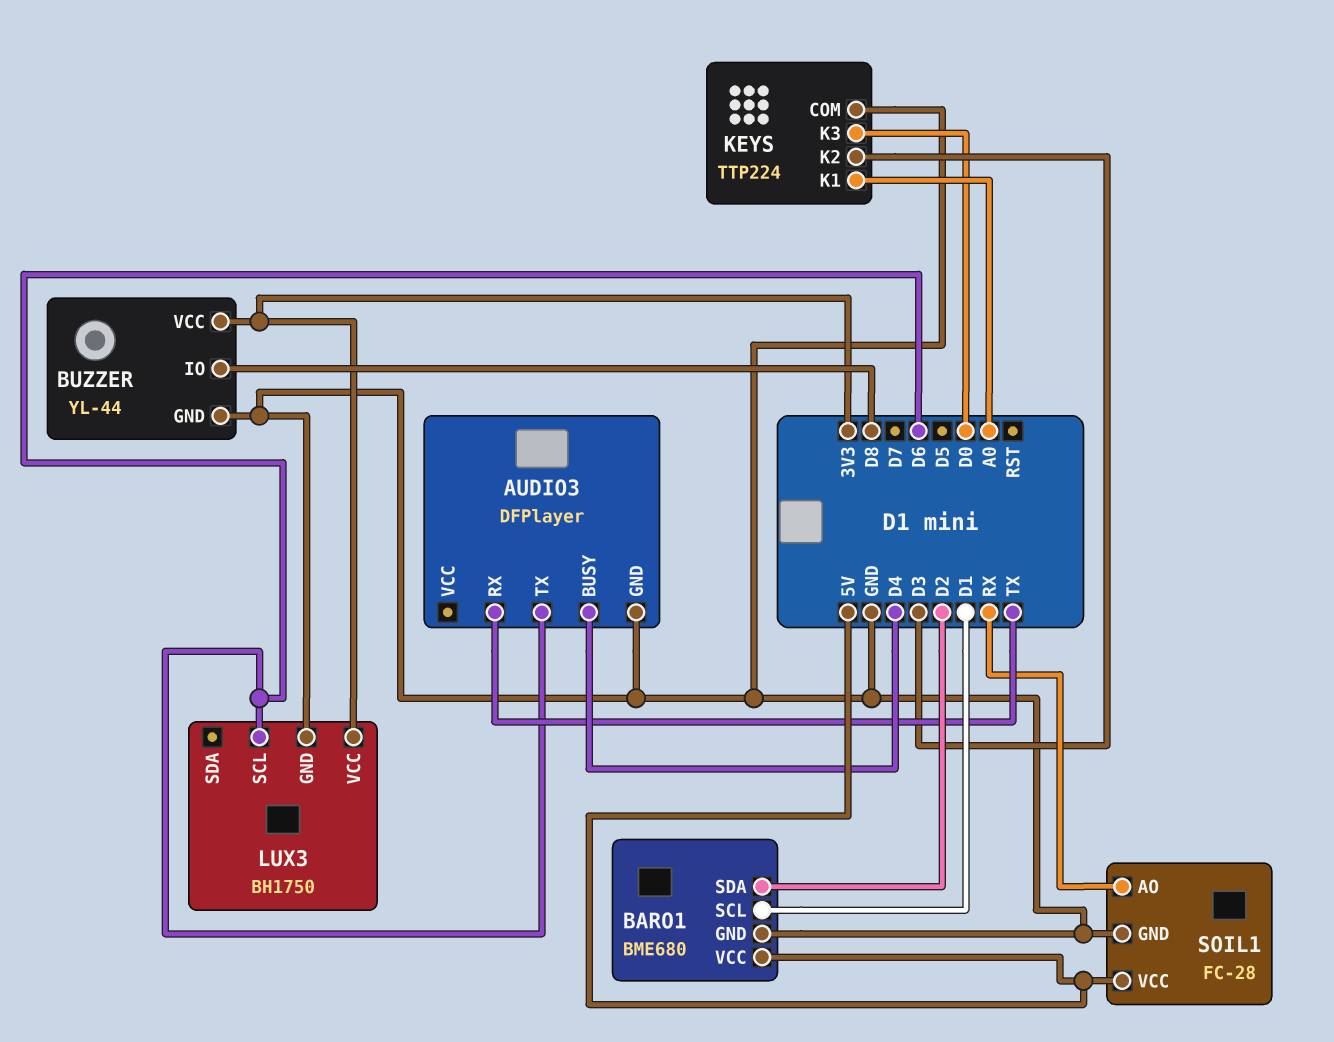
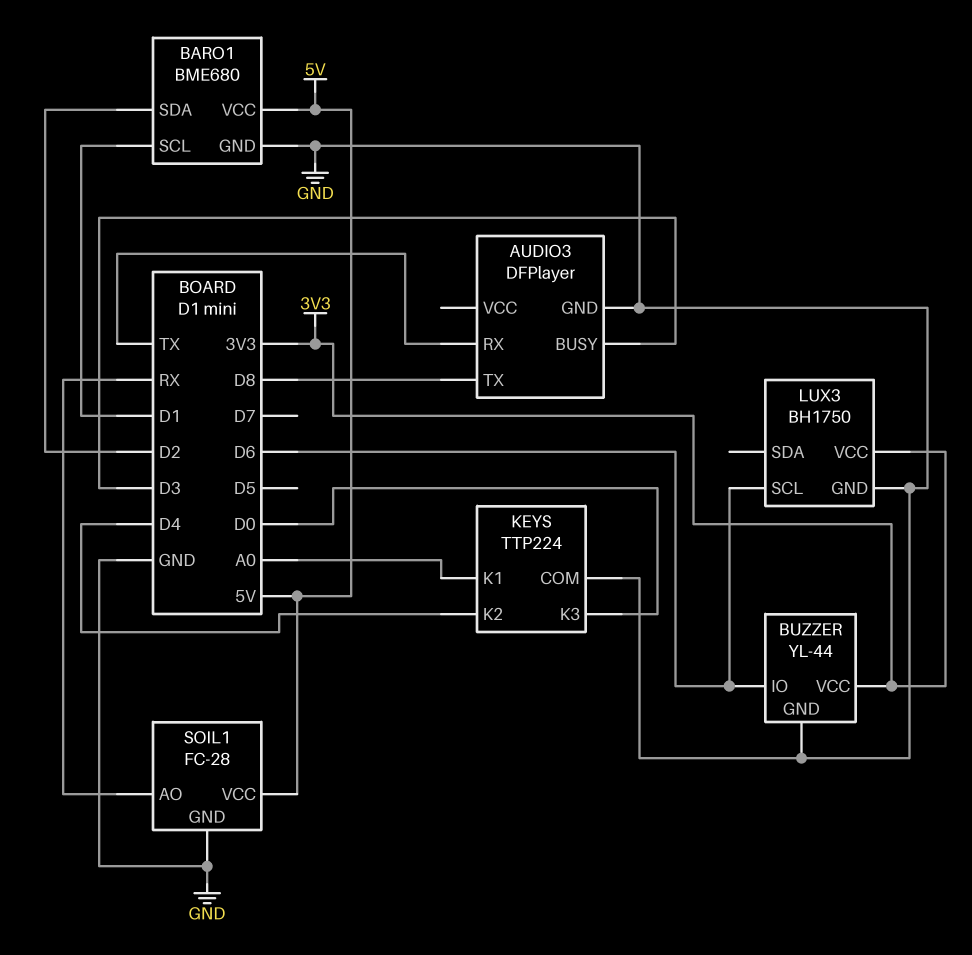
AUDIO3 pin BUSY: D4 -> D3
AUDIO3 pin TX: D6 -> D8
BUZZER pin IO: D8 -> D6
KEYS pin K2: D3 -> D4

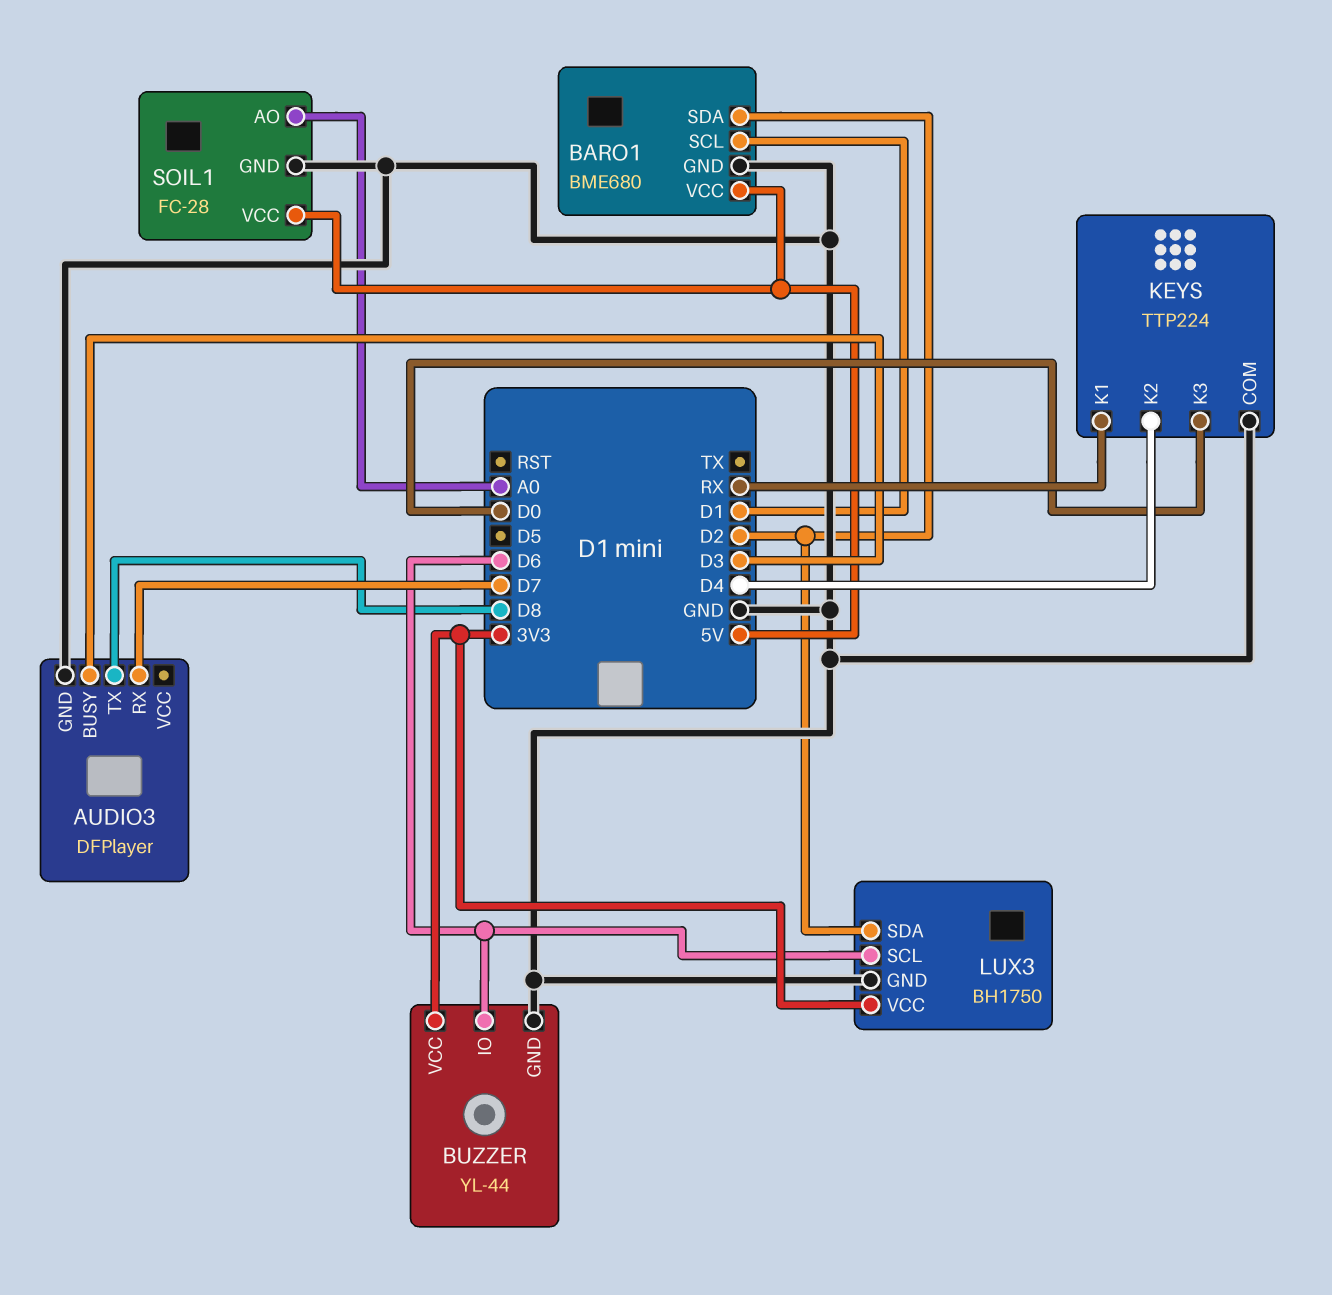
AUDIO3 pin RX: TX -> D7
KEYS pin K1: A0 -> RX
LUX3 pin SDA: none -> D2
SOIL1 pin AO: RX -> A0

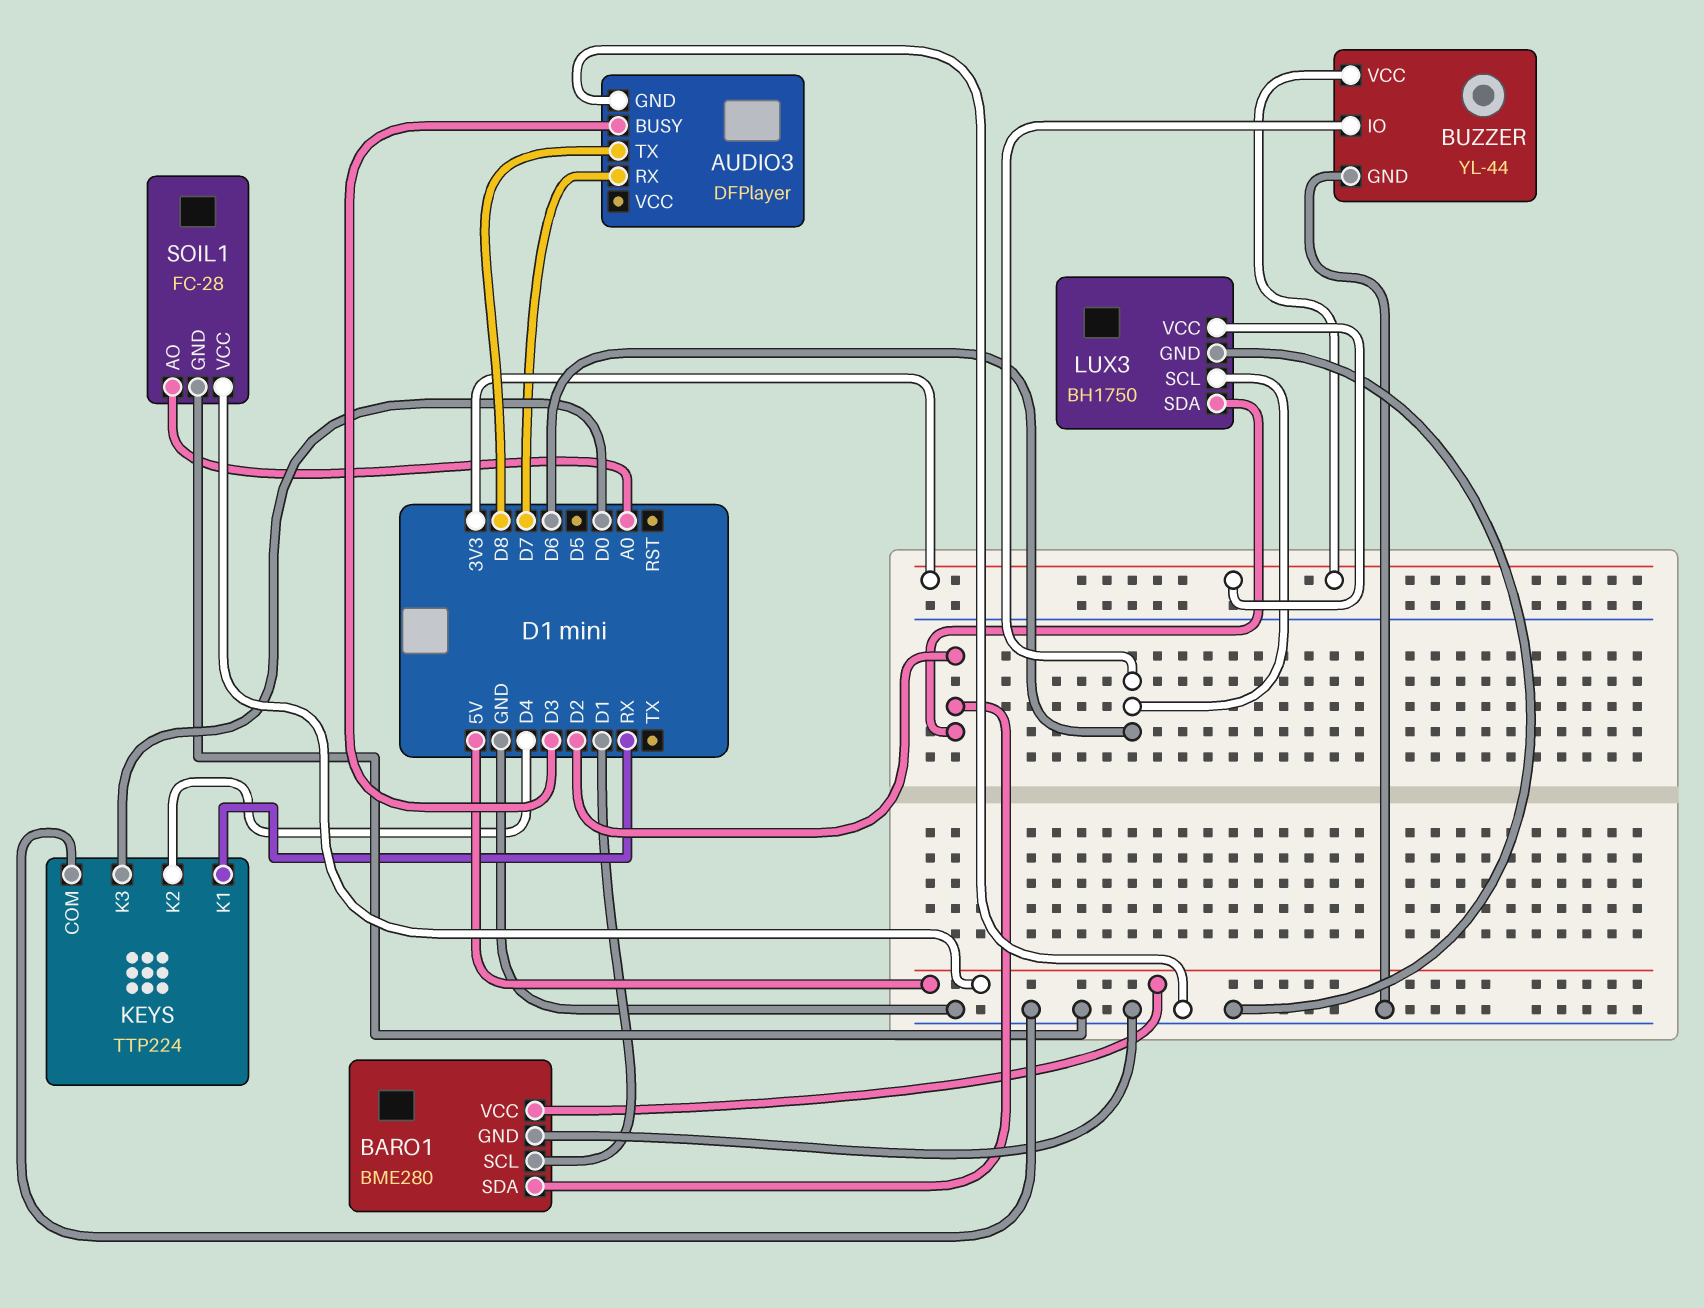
BARO1: BME680 -> BME280

